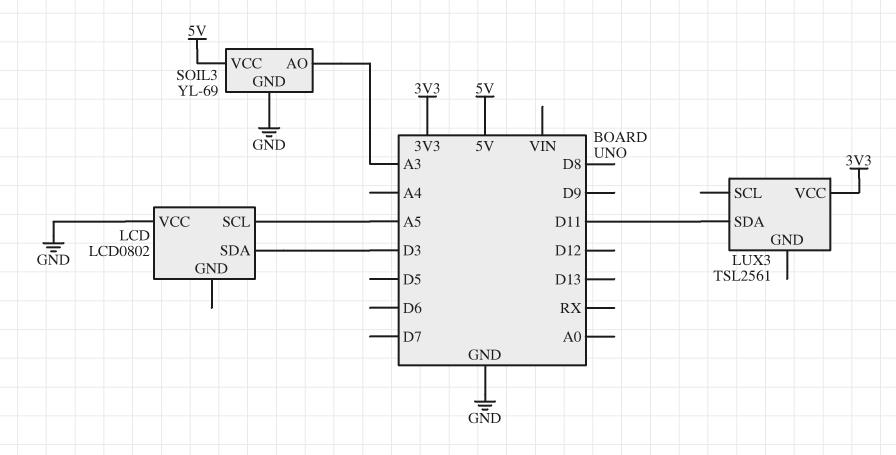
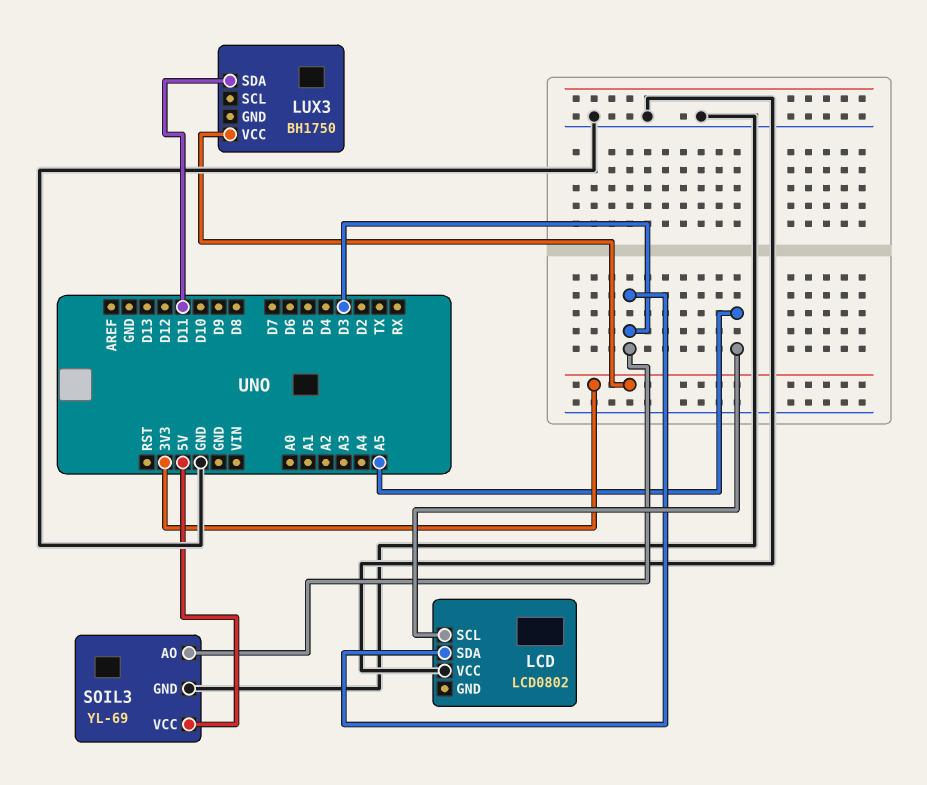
LUX3: TSL2561 -> BH1750
SOIL3 pin AO: A3 -> D3

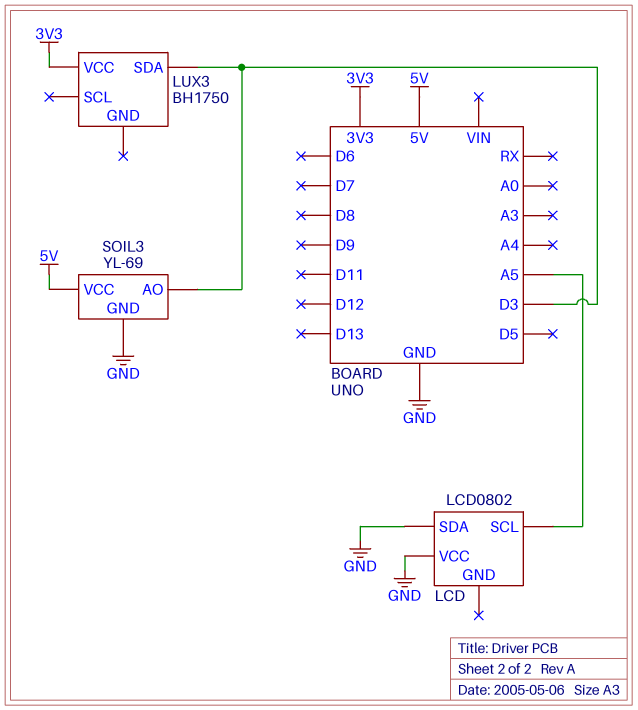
LCD pin SDA: D3 -> GND
LUX3 pin SDA: D11 -> D3

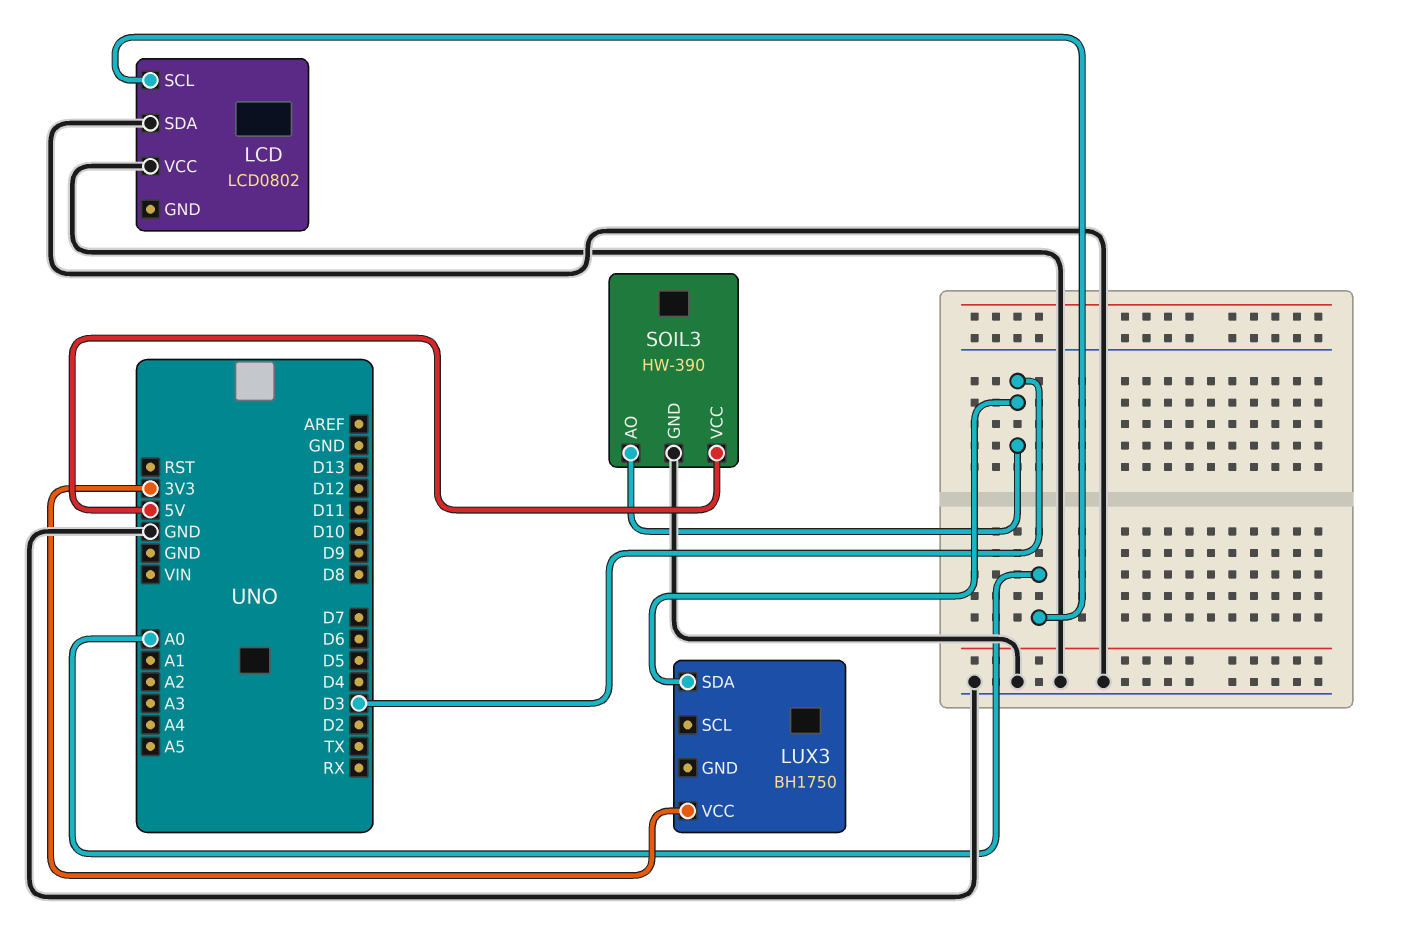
LCD pin SCL: A5 -> A0
SOIL3: YL-69 -> HW-390

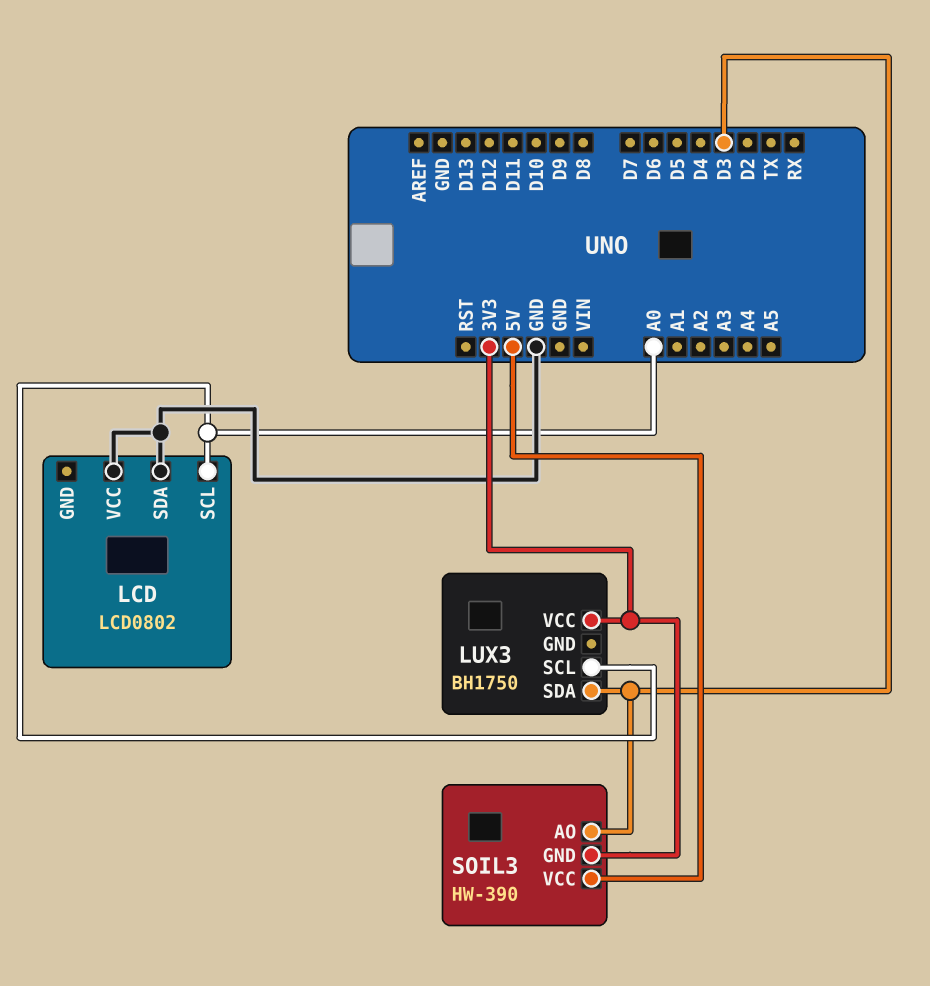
LUX3 pin SCL: none -> A0
SOIL3 pin GND: GND -> 3V3

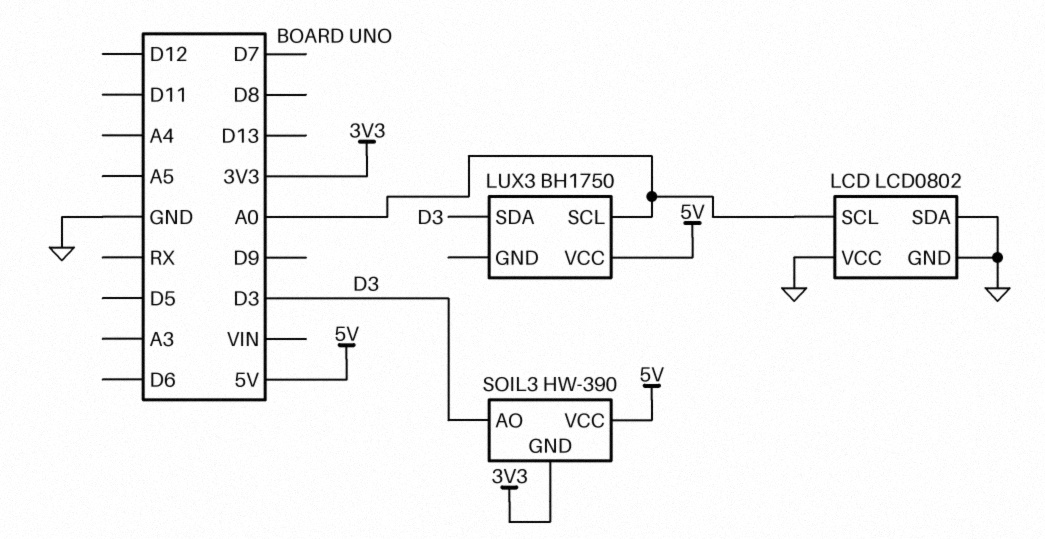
LCD pin GND: none -> GND
LUX3 pin VCC: 3V3 -> 5V

